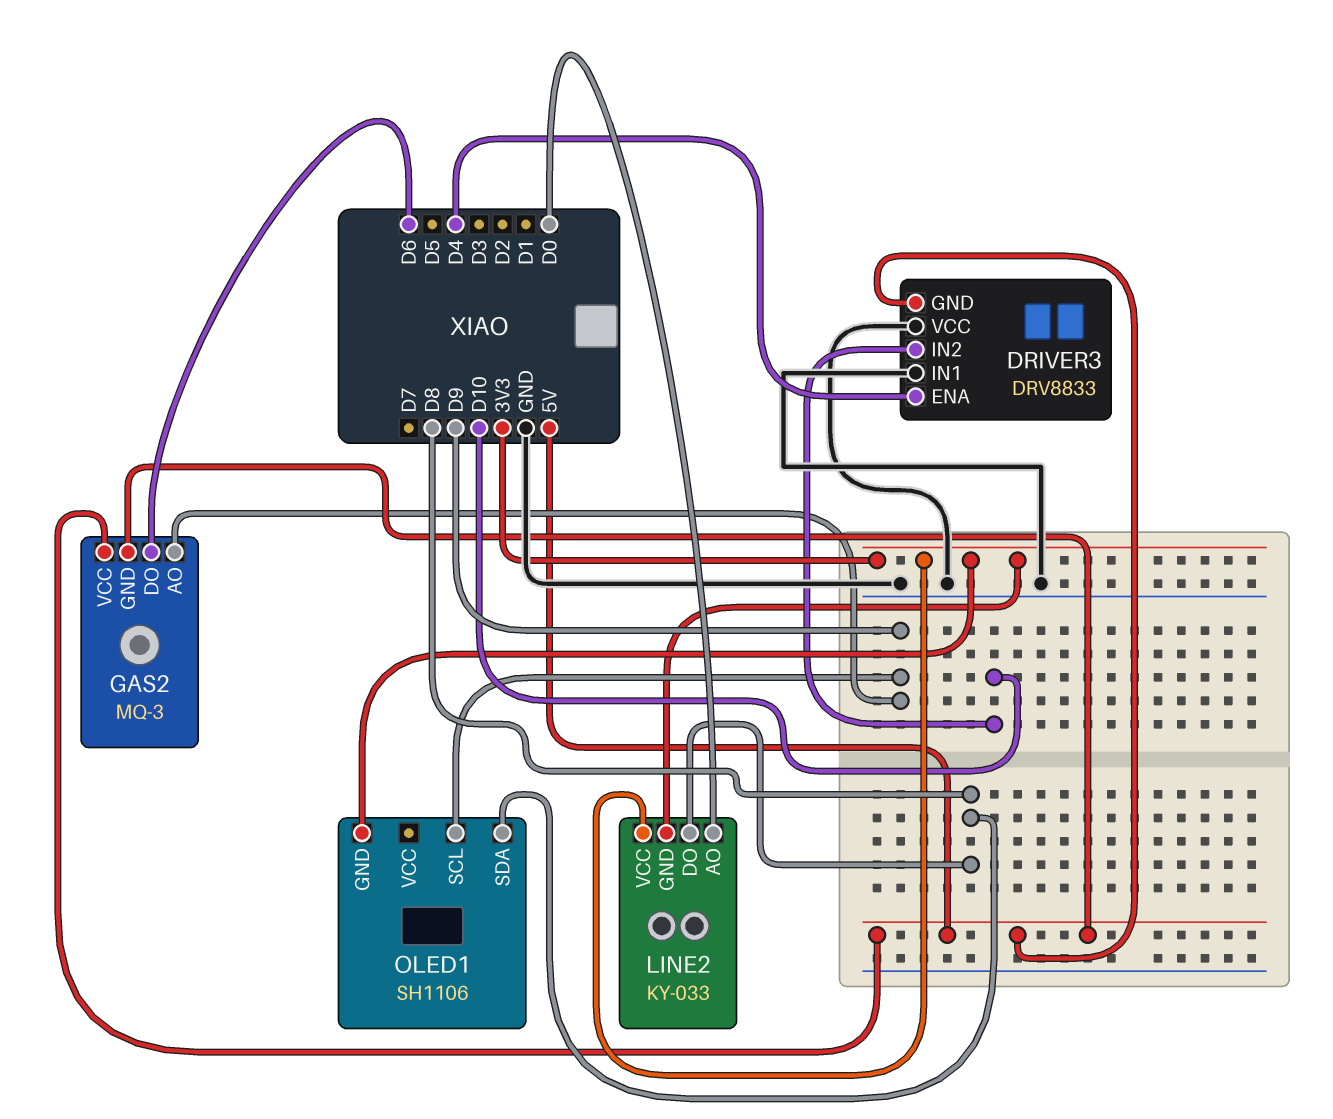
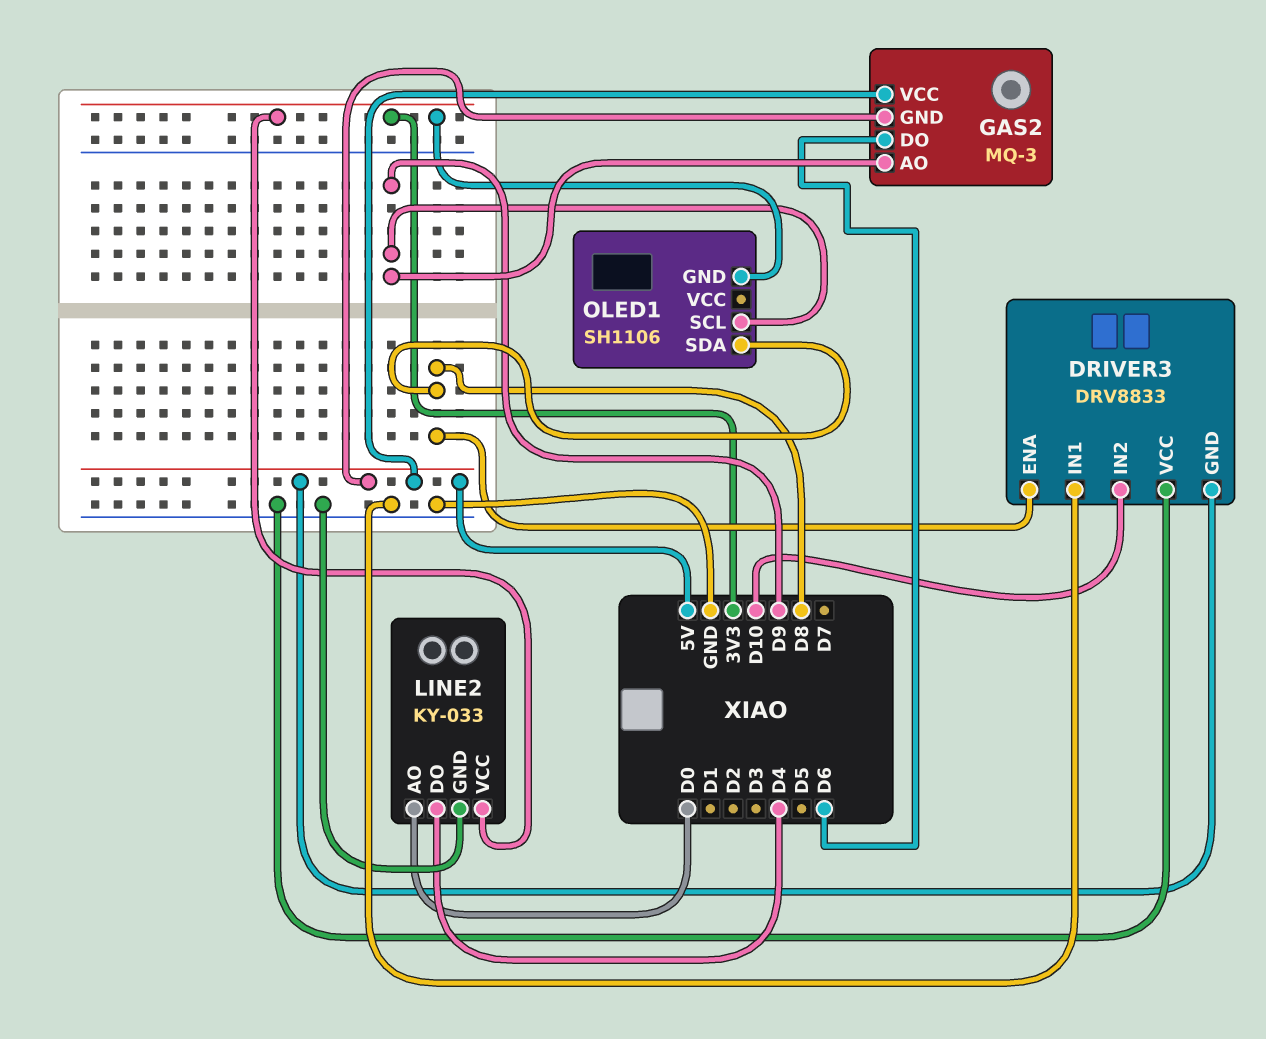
DRIVER3 pin ENA: D4 -> D8
LINE2 pin DO: D8 -> D4
LINE2 pin GND: 3V3 -> GND

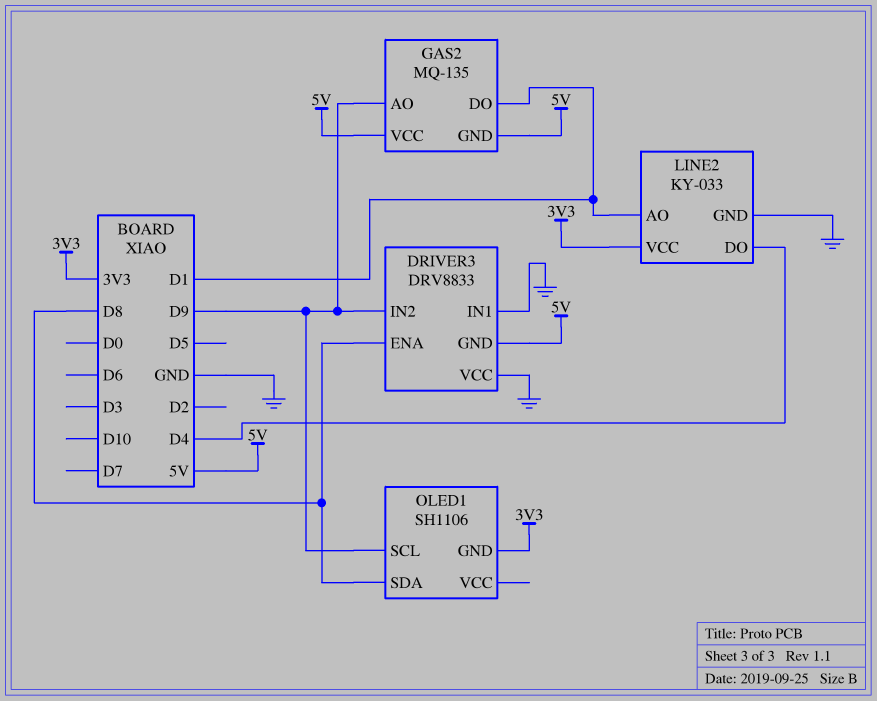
DRIVER3 pin IN2: D10 -> D9
GAS2: MQ-3 -> MQ-135
GAS2 pin DO: D6 -> D1
LINE2 pin AO: D0 -> D1

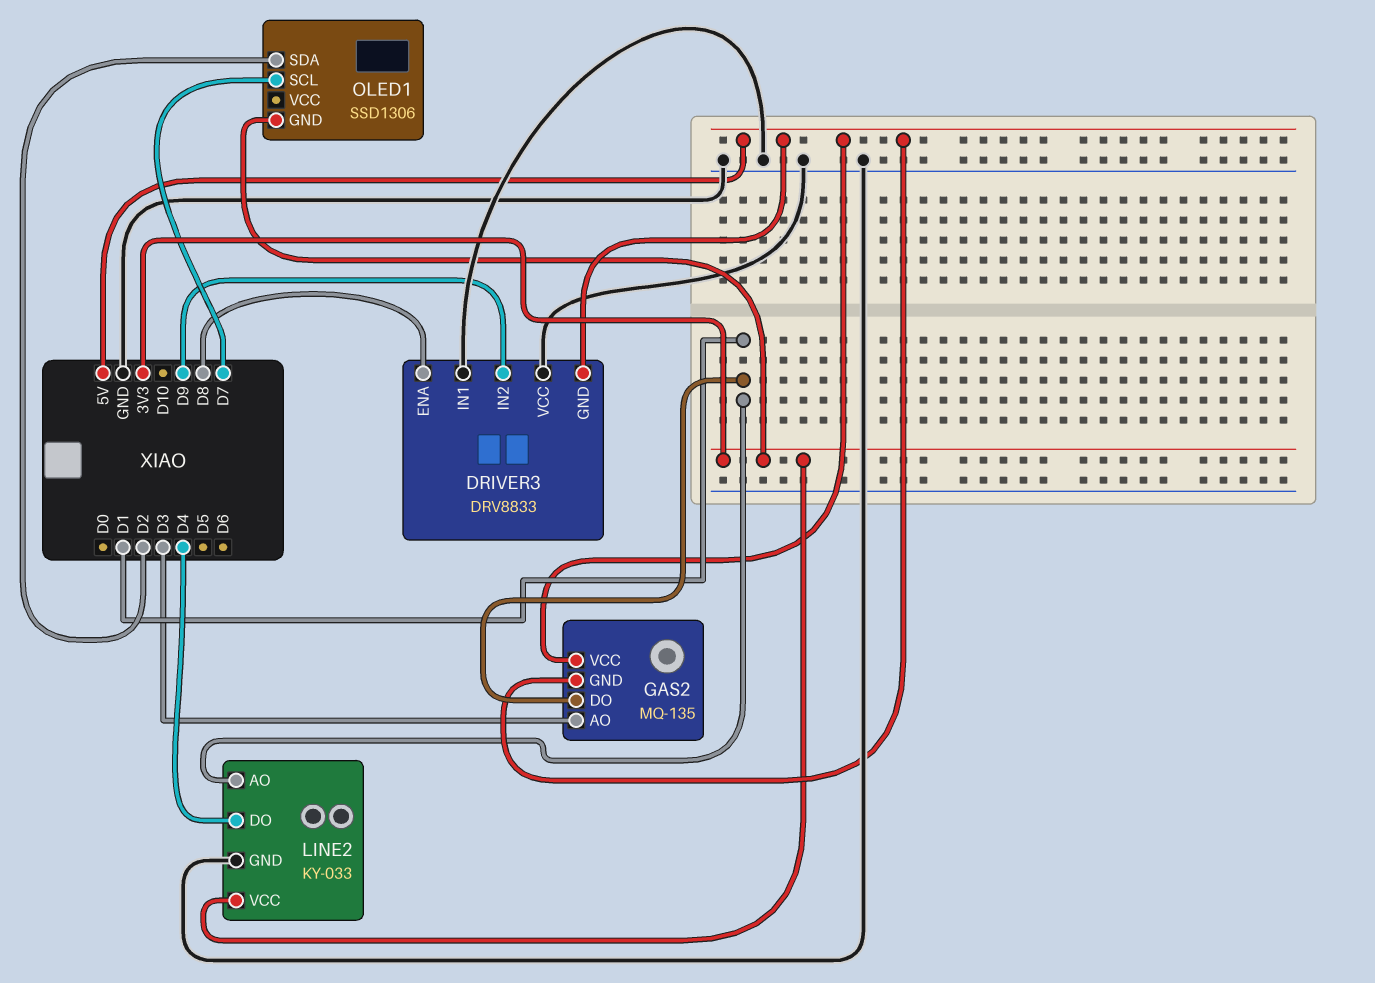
GAS2 pin AO: D9 -> D3
OLED1: SH1106 -> SSD1306
OLED1 pin SCL: D9 -> D7
OLED1 pin SDA: D8 -> D2

